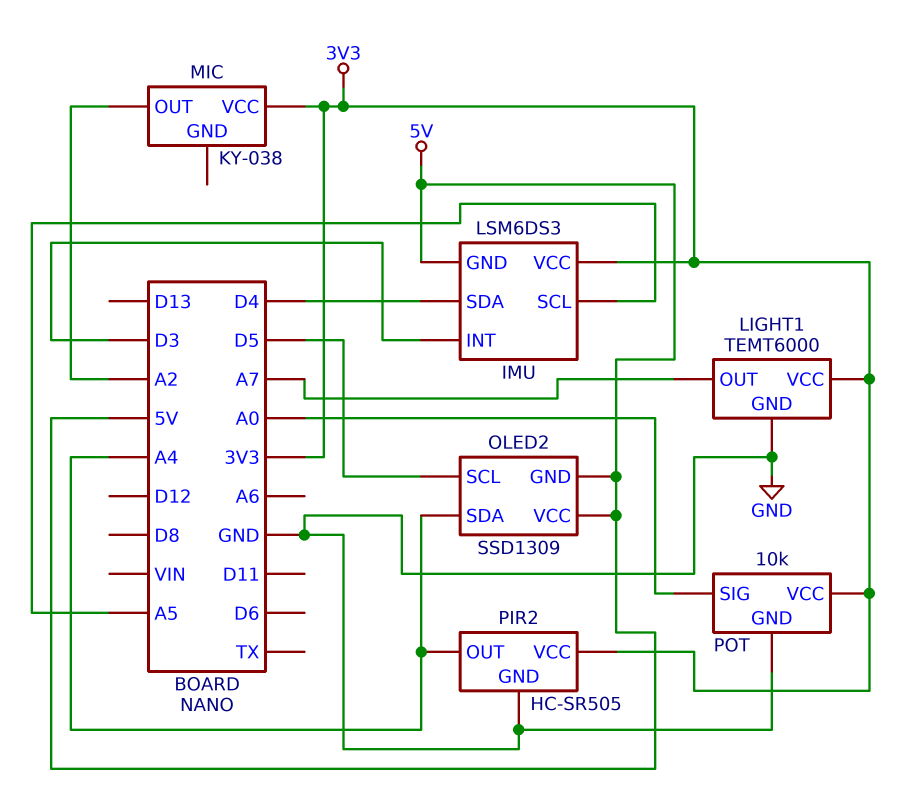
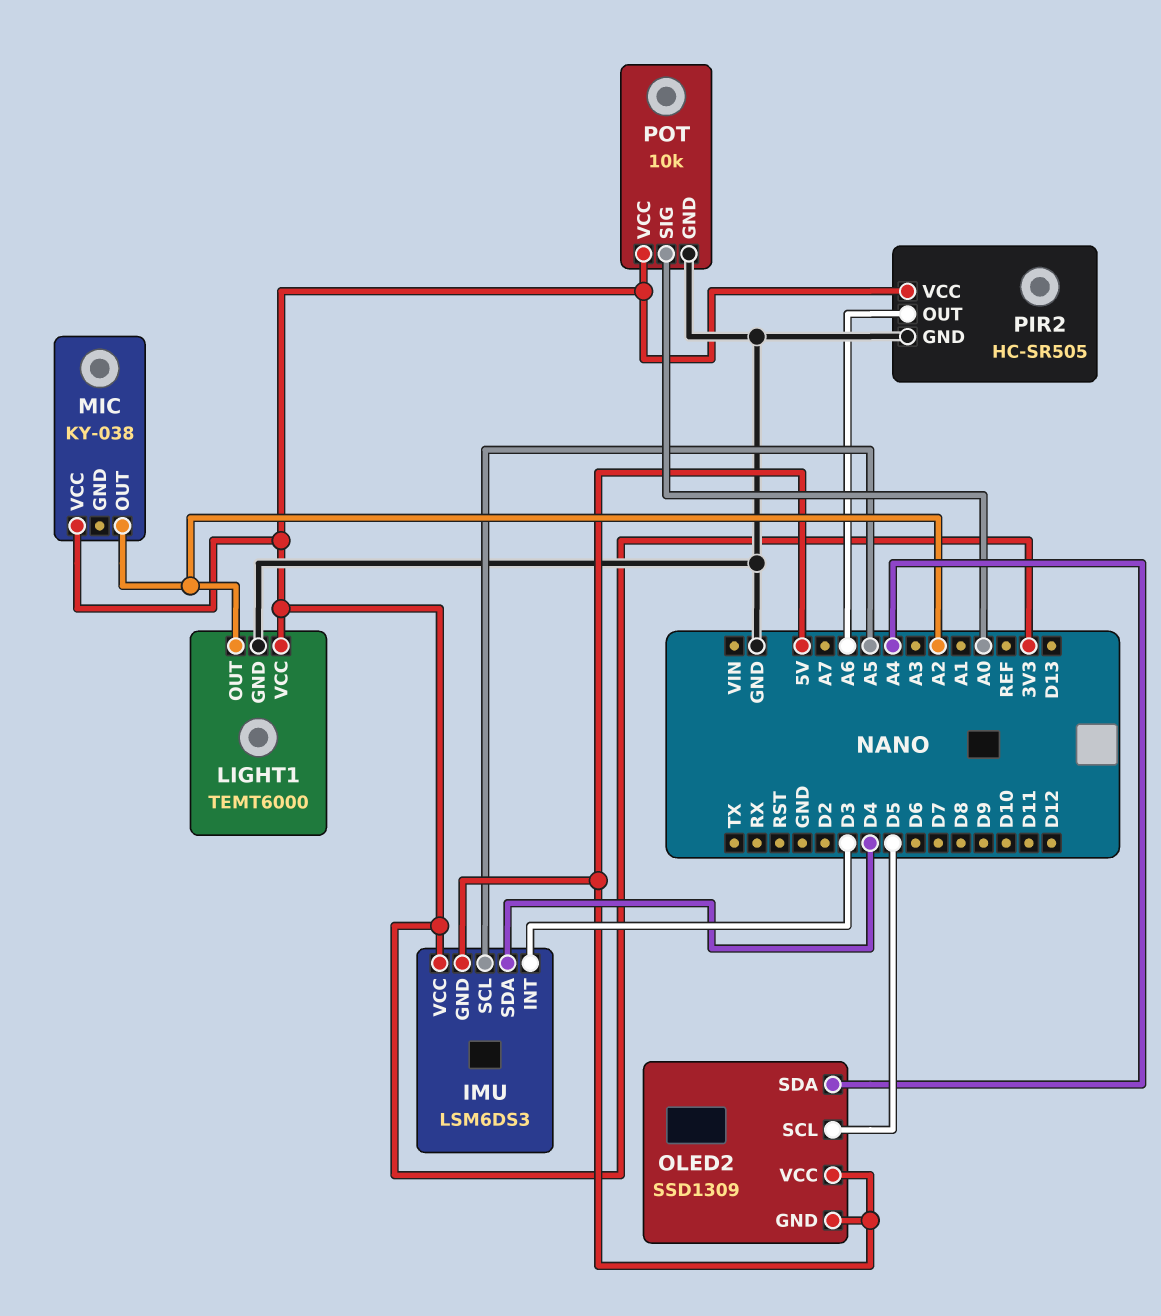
LIGHT1 pin OUT: A7 -> A2
PIR2 pin OUT: A4 -> A6

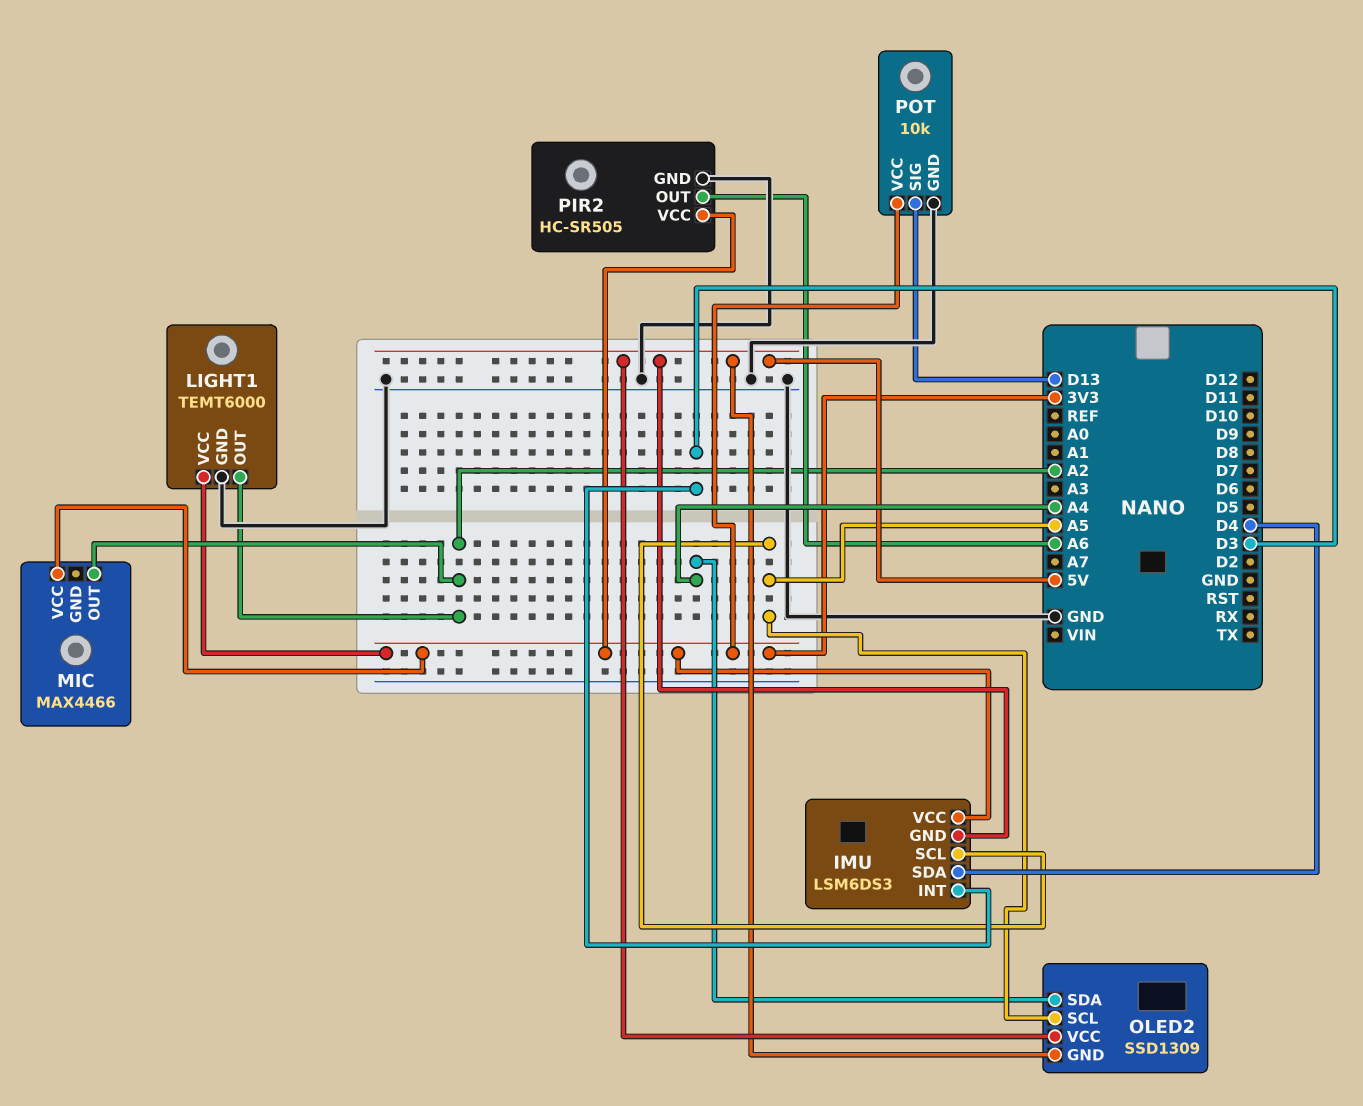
MIC: KY-038 -> MAX4466
OLED2 pin SCL: D5 -> A5
POT pin SIG: A0 -> D13

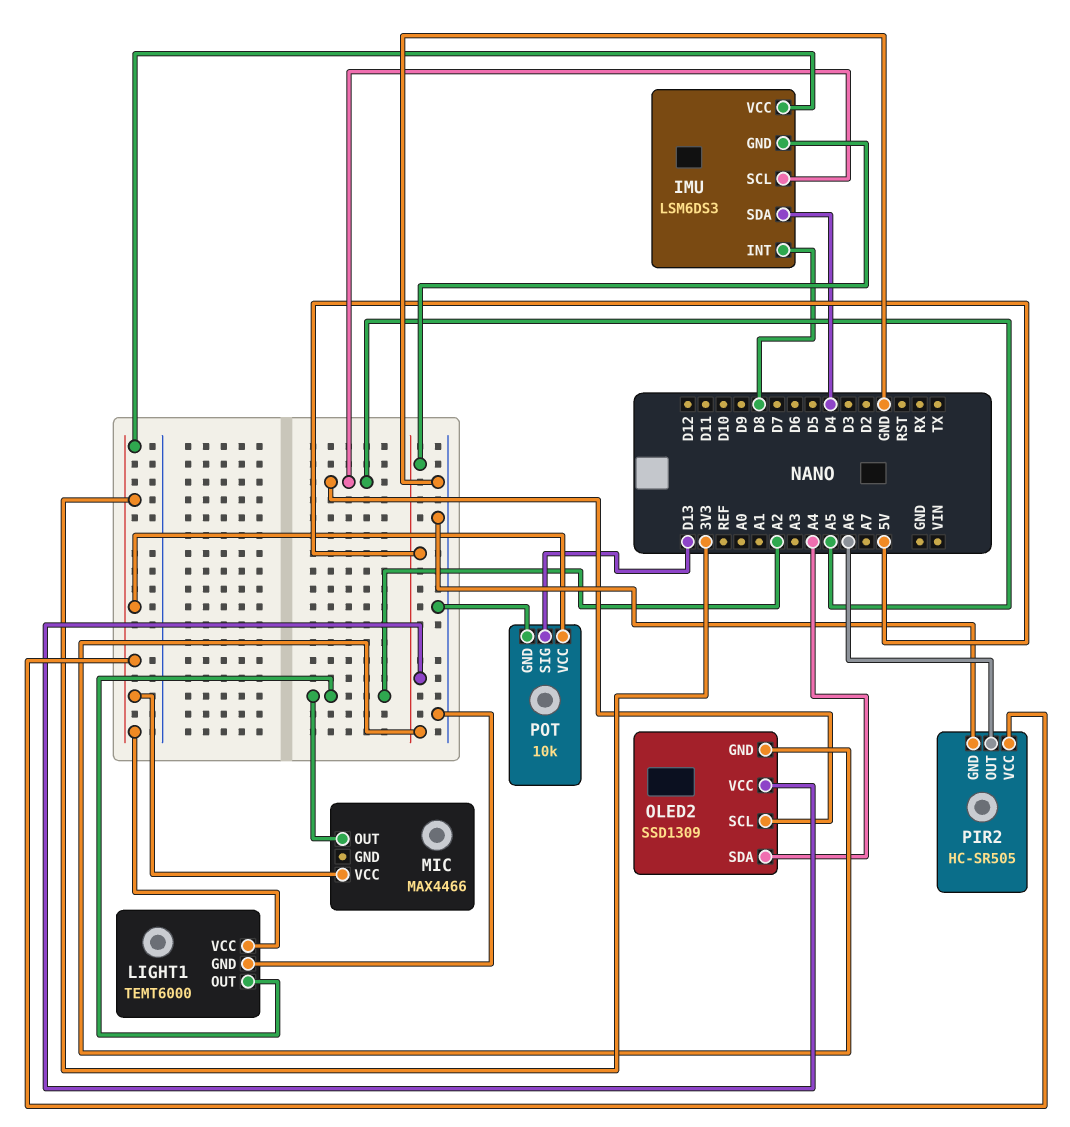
IMU pin INT: D3 -> D8

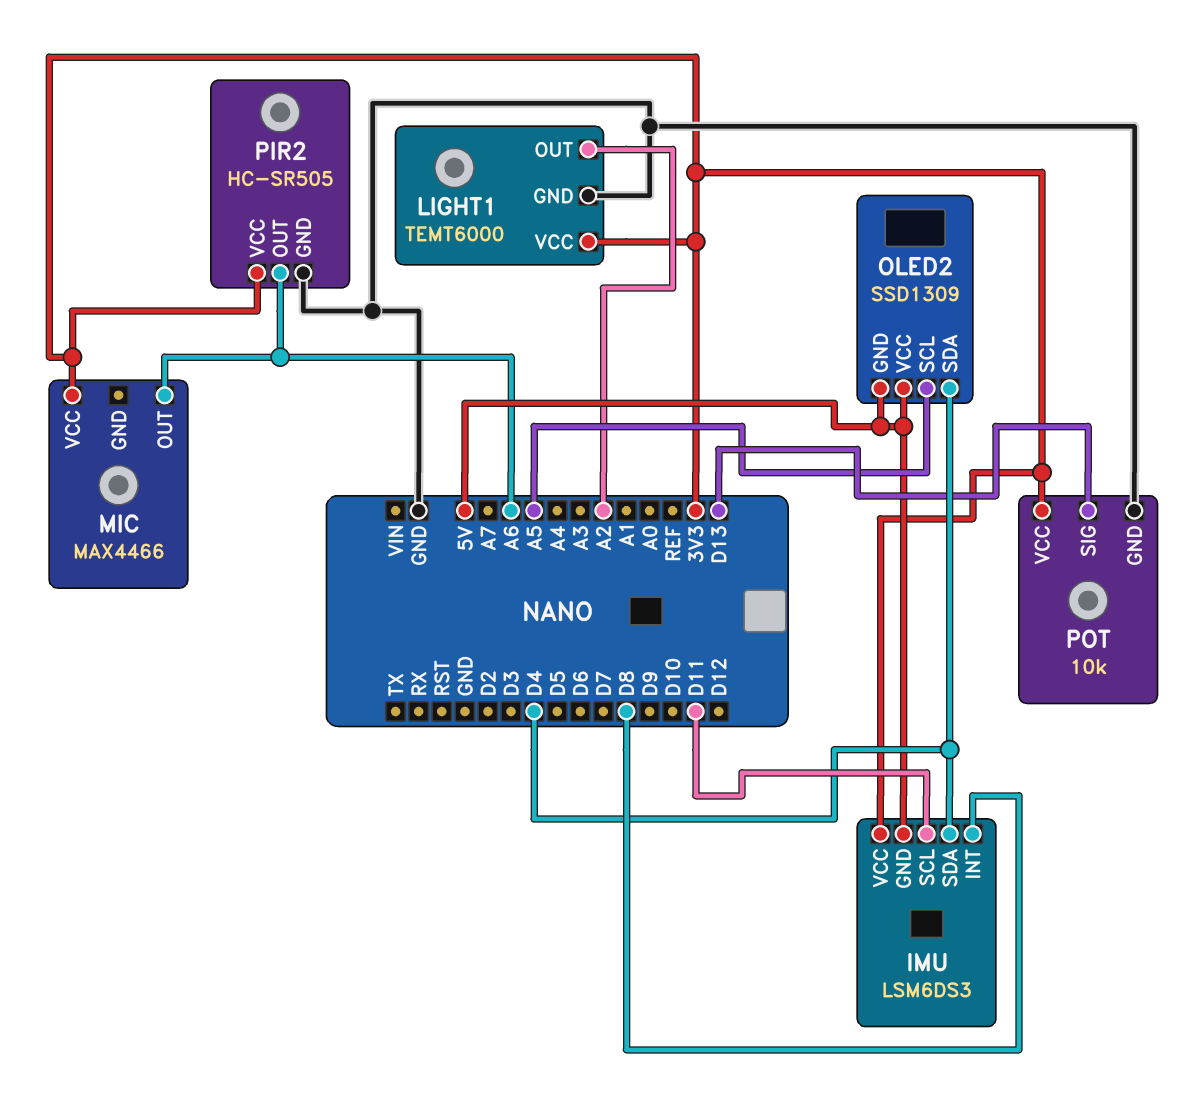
IMU pin SCL: A5 -> D11
MIC pin OUT: A2 -> A6
OLED2 pin SDA: A4 -> D4

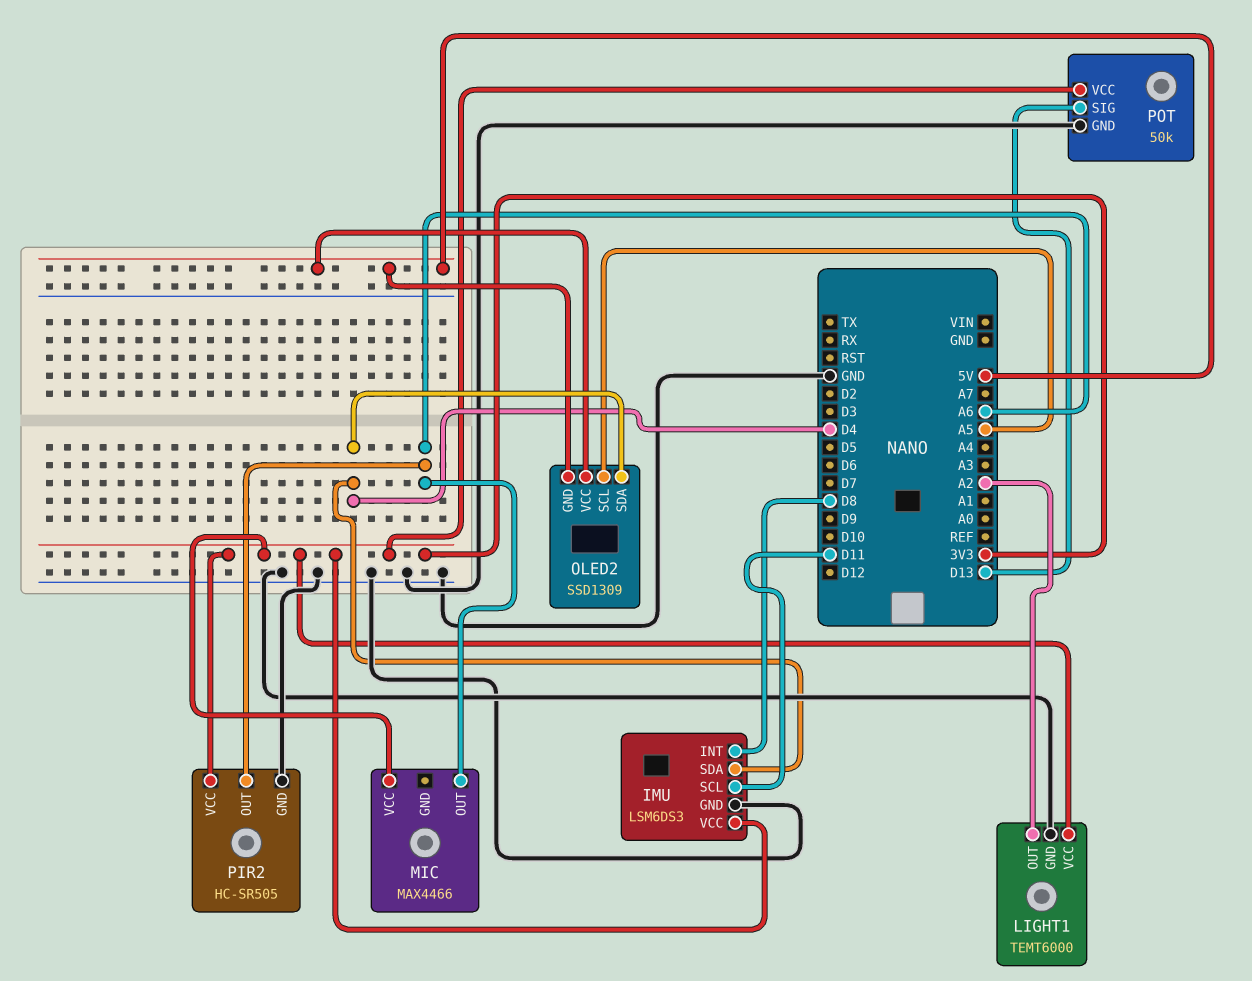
IMU pin GND: 5V -> GND
POT: 10k -> 50k

